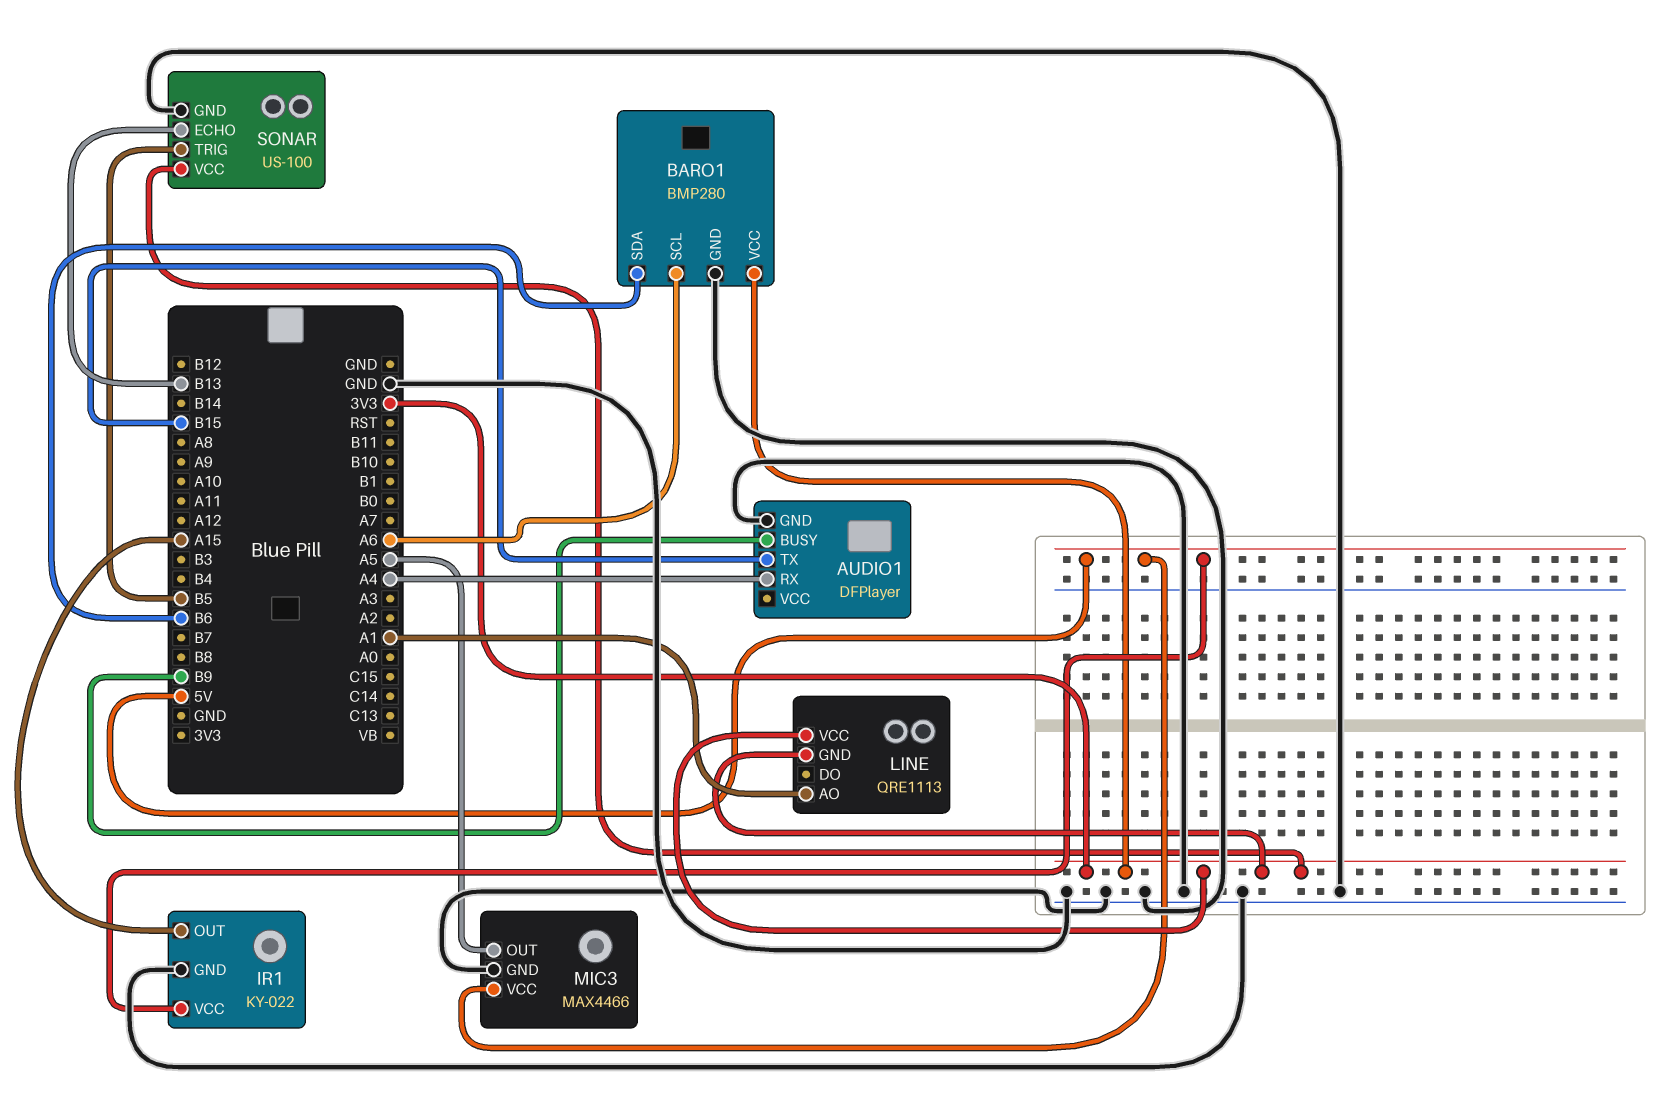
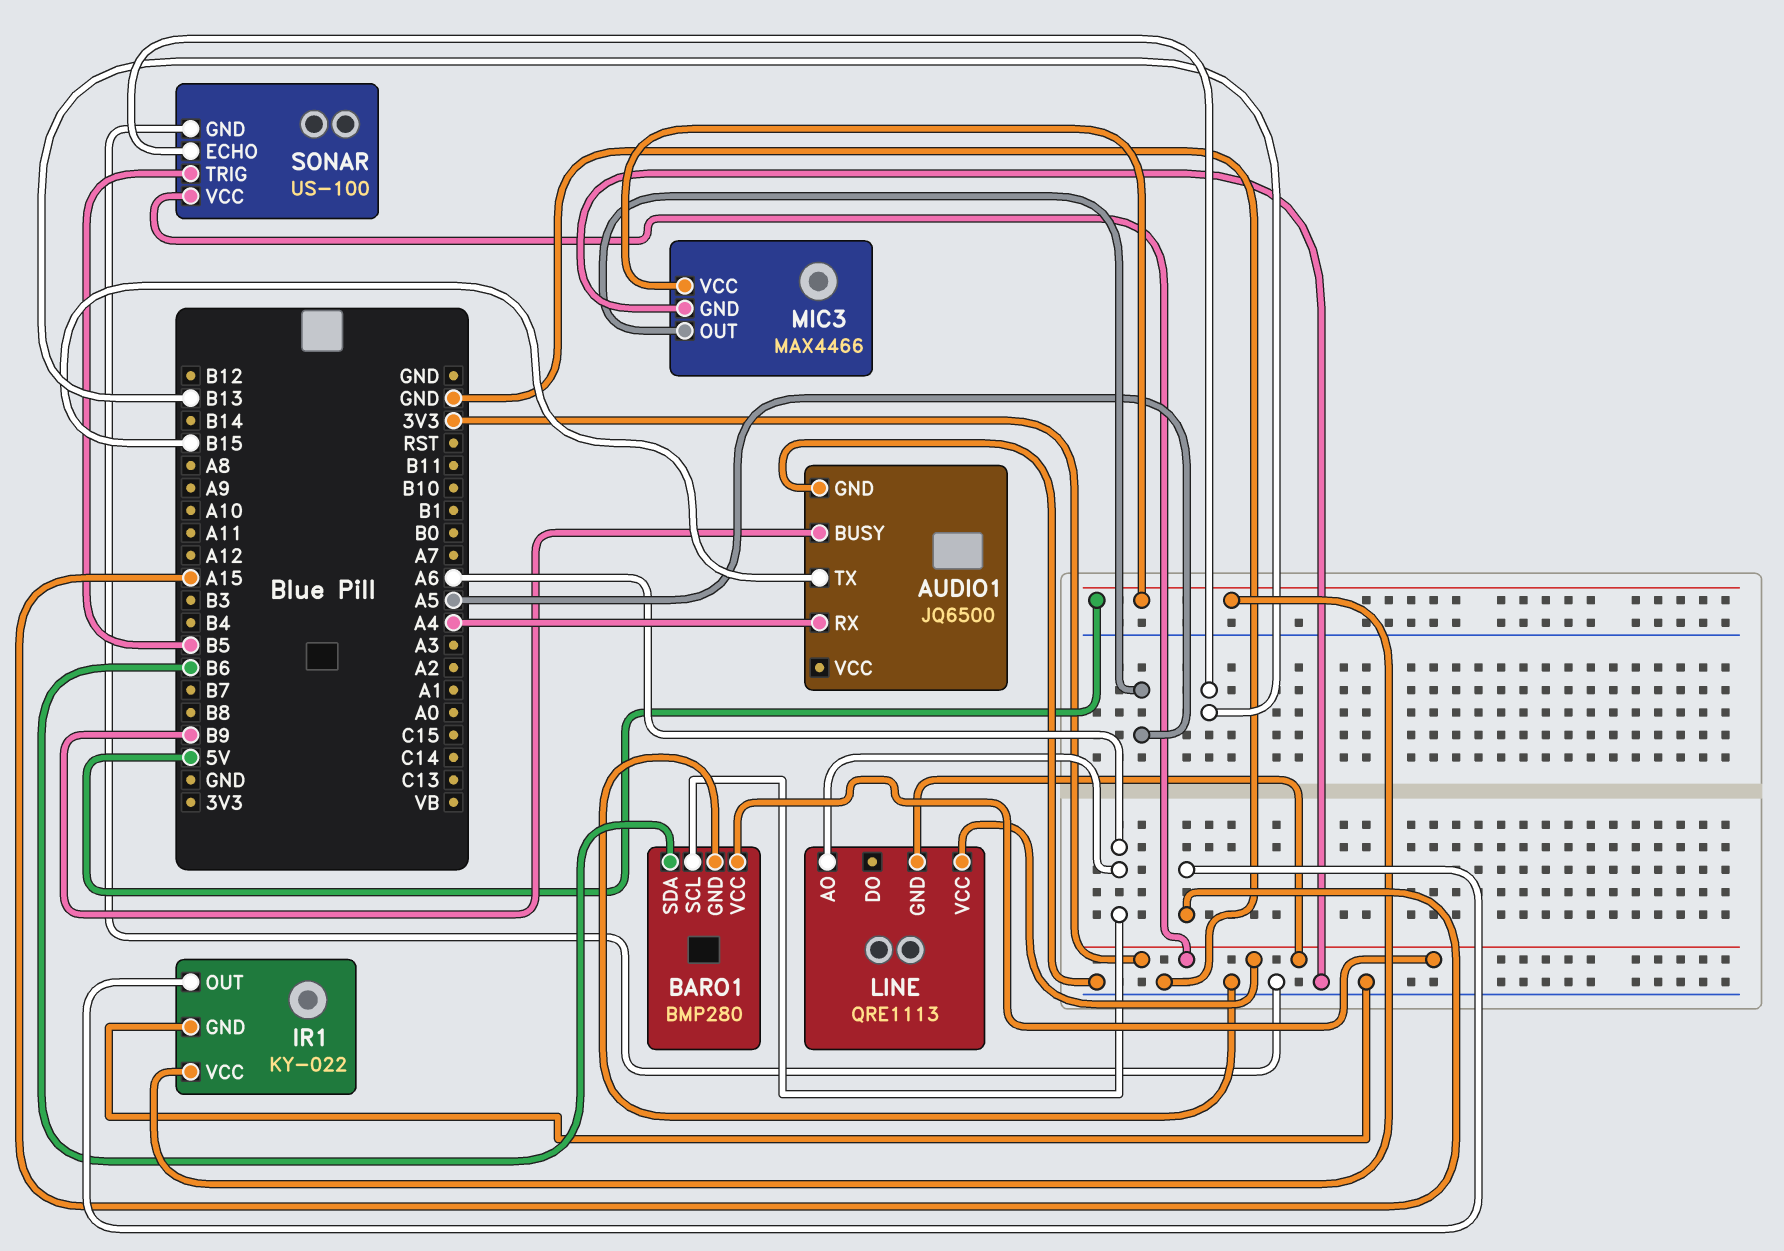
AUDIO1: DFPlayer -> JQ6500
LINE pin AO: A1 -> A6

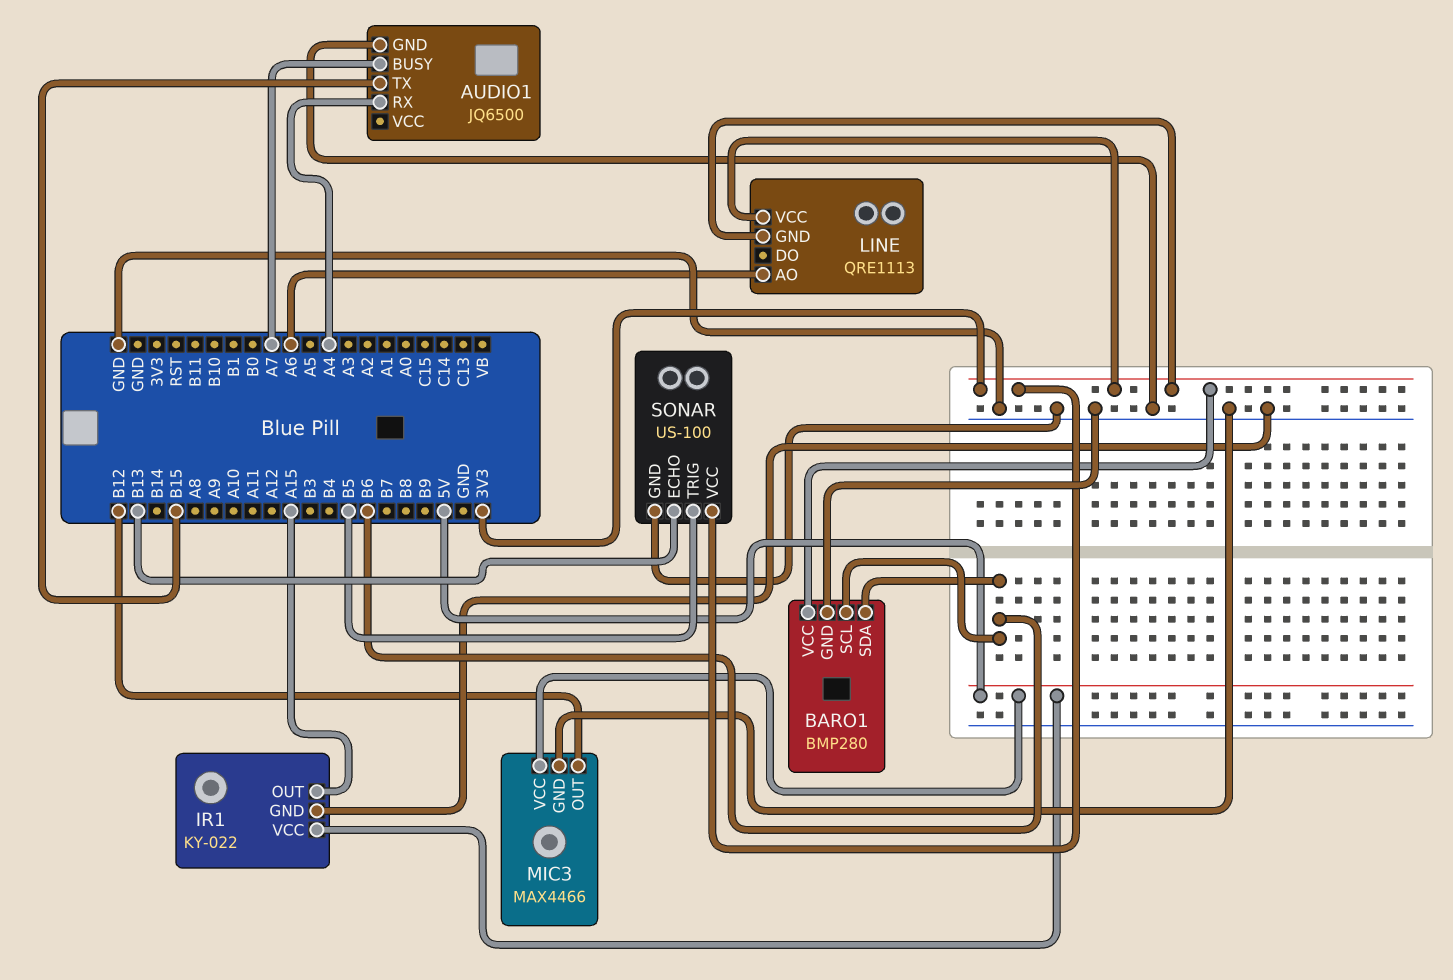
AUDIO1 pin BUSY: B9 -> A7
BARO1 pin SCL: A6 -> B6
MIC3 pin OUT: A5 -> B12

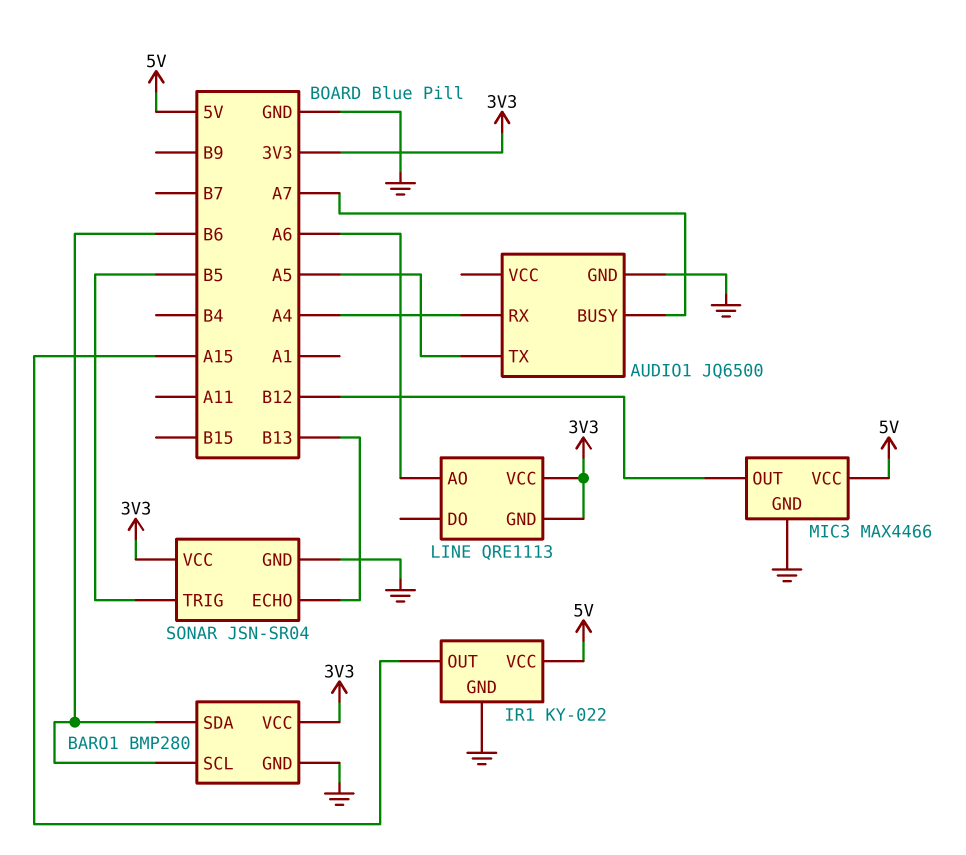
AUDIO1 pin TX: B15 -> A5
SONAR: US-100 -> JSN-SR04

